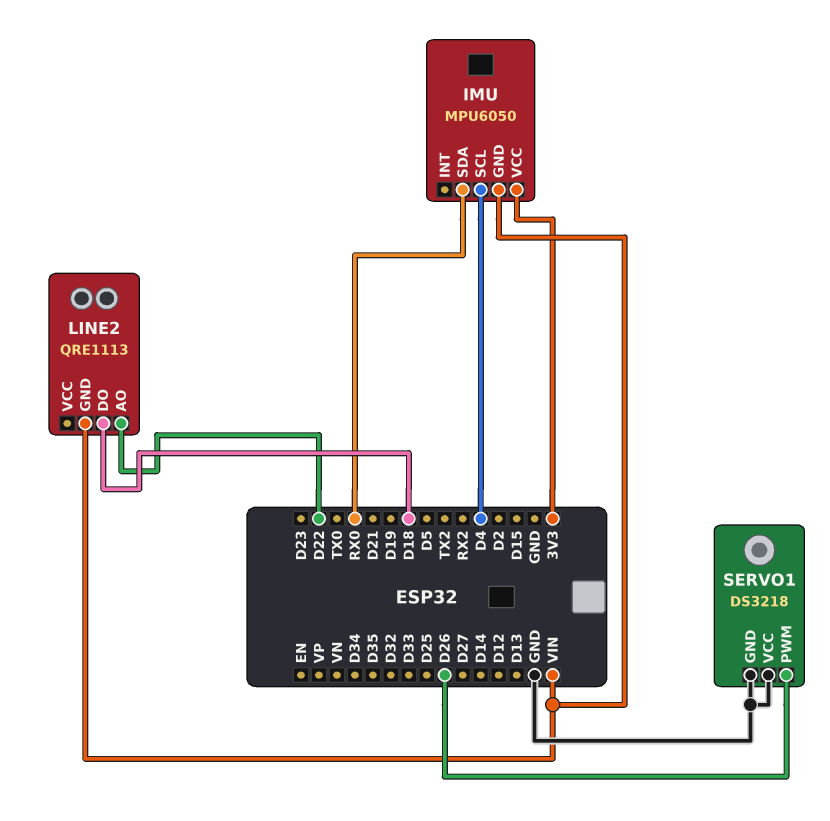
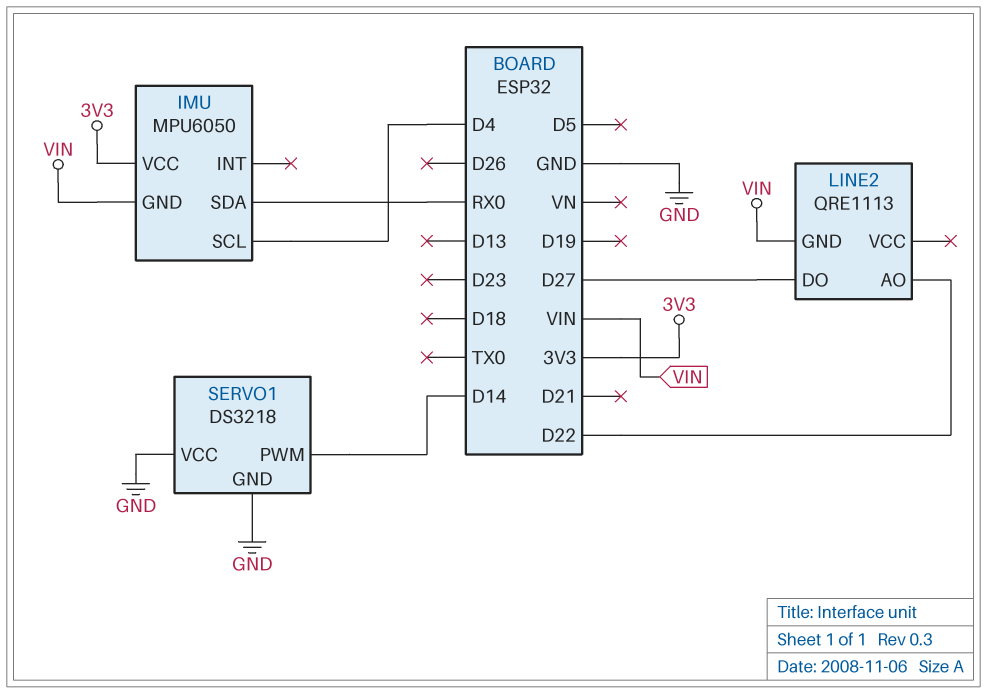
LINE2 pin DO: D18 -> D27
SERVO1 pin PWM: D26 -> D14

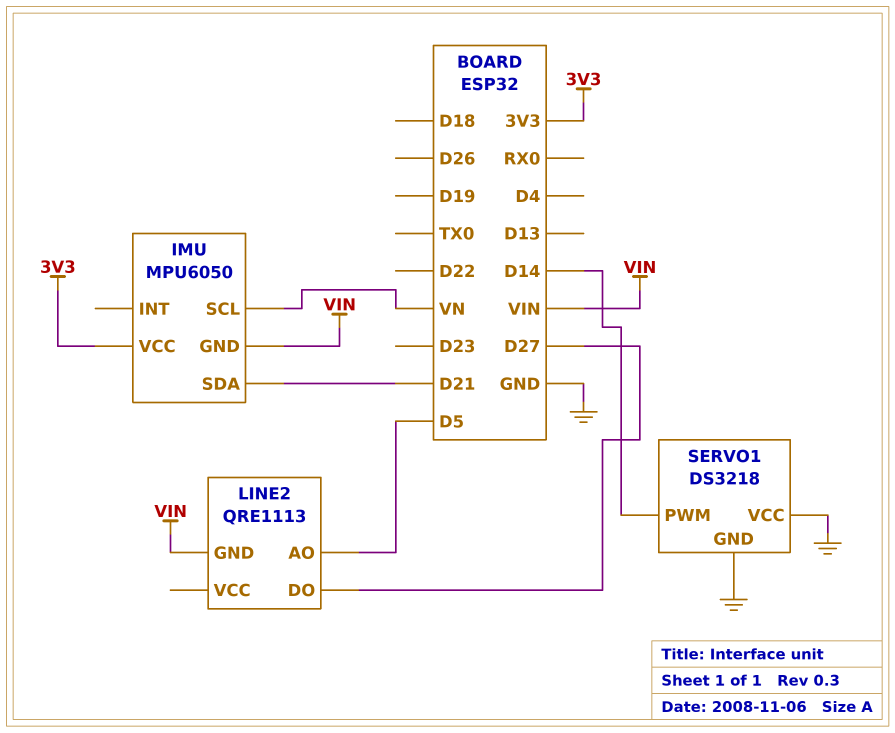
IMU pin SCL: D4 -> VN
IMU pin SDA: RX0 -> D21
LINE2 pin AO: D22 -> D5

